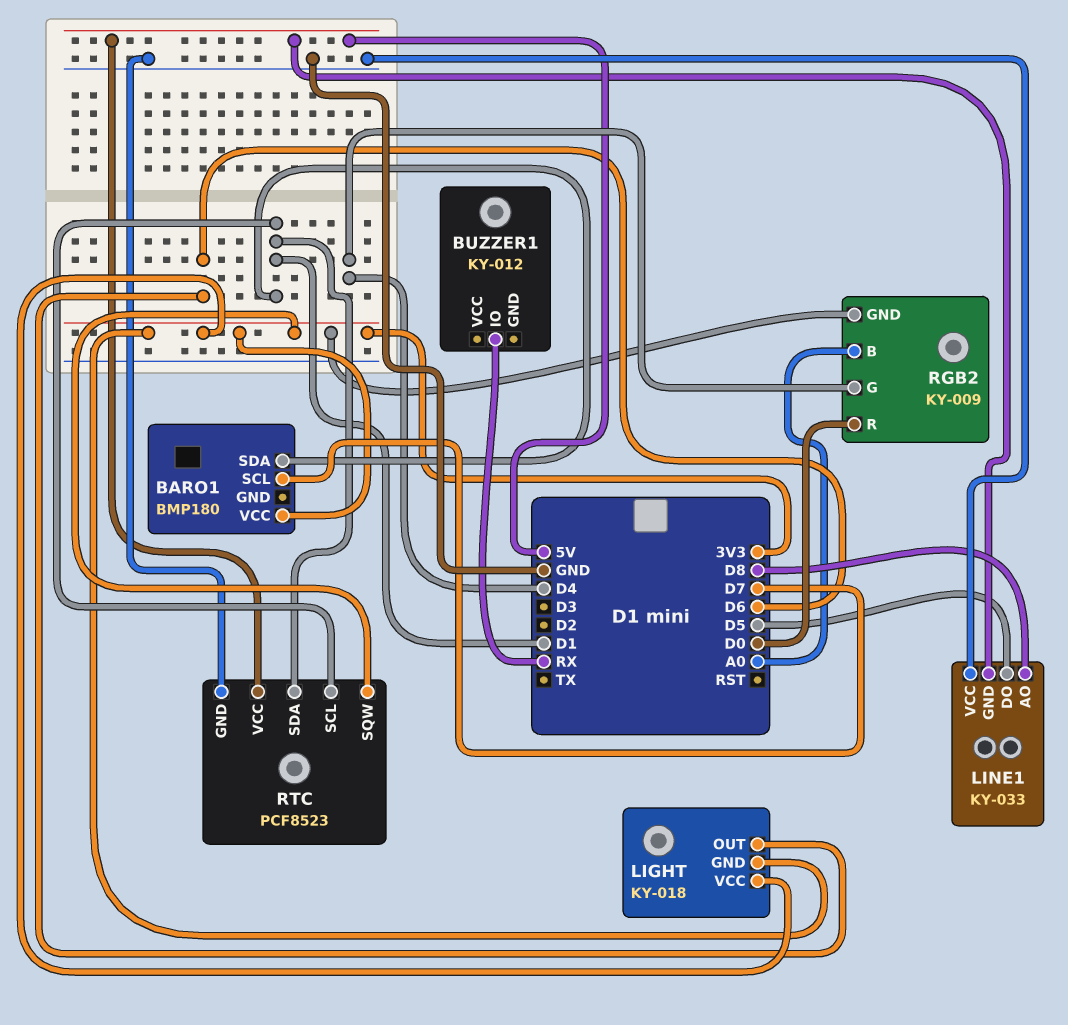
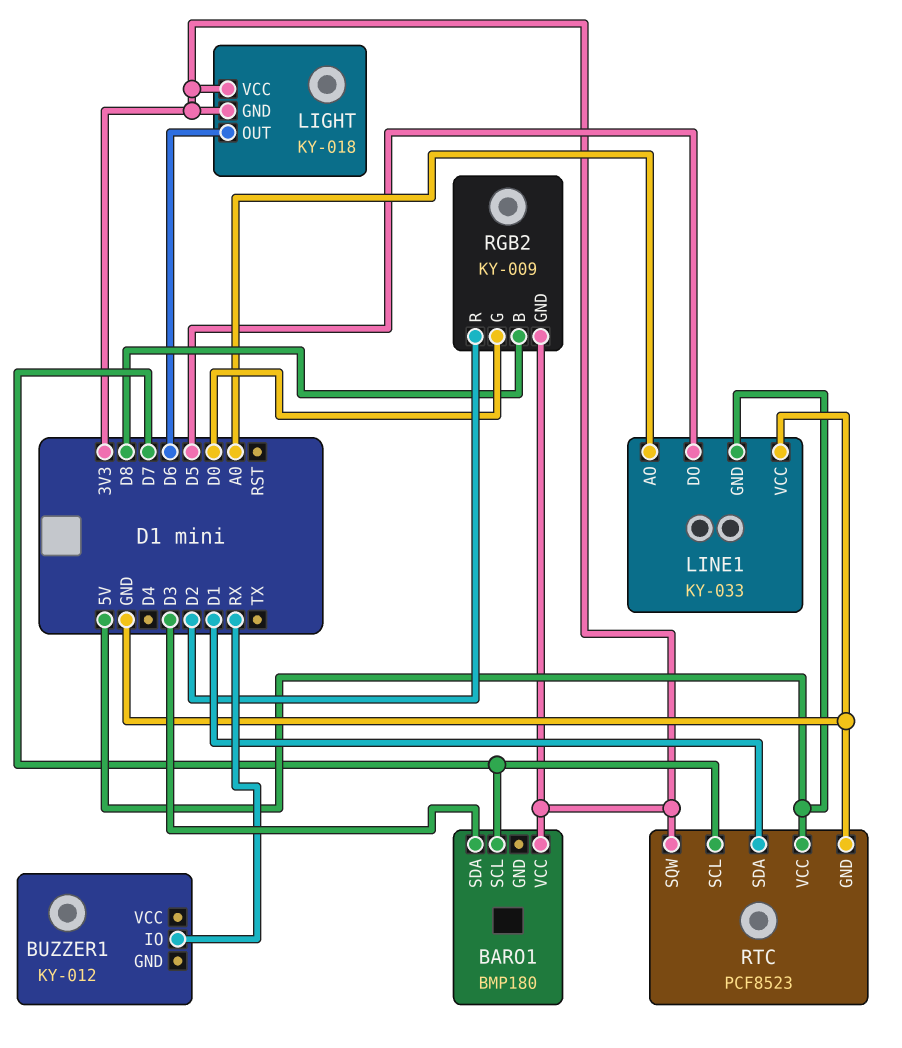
BARO1 pin SDA: D1 -> D3
LINE1 pin AO: D8 -> A0
RGB2 pin B: A0 -> D8
RGB2 pin G: D4 -> D0
RGB2 pin R: D0 -> D2
RTC pin SCL: D1 -> D7

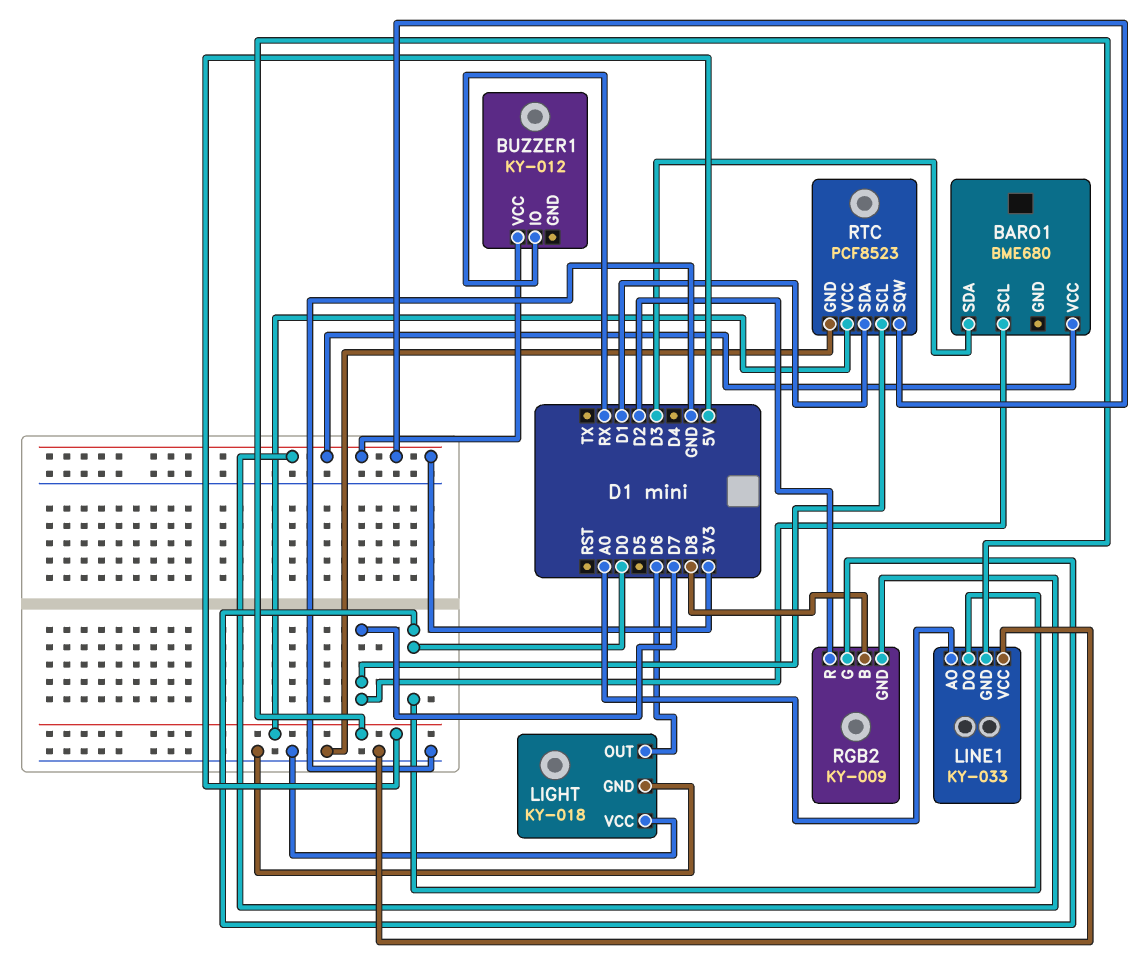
BARO1: BMP180 -> BME680
BUZZER1 pin VCC: none -> 3V3
LIGHT pin GND: 3V3 -> GND
LIGHT pin VCC: 3V3 -> GND
LINE1 pin DO: D5 -> D0

